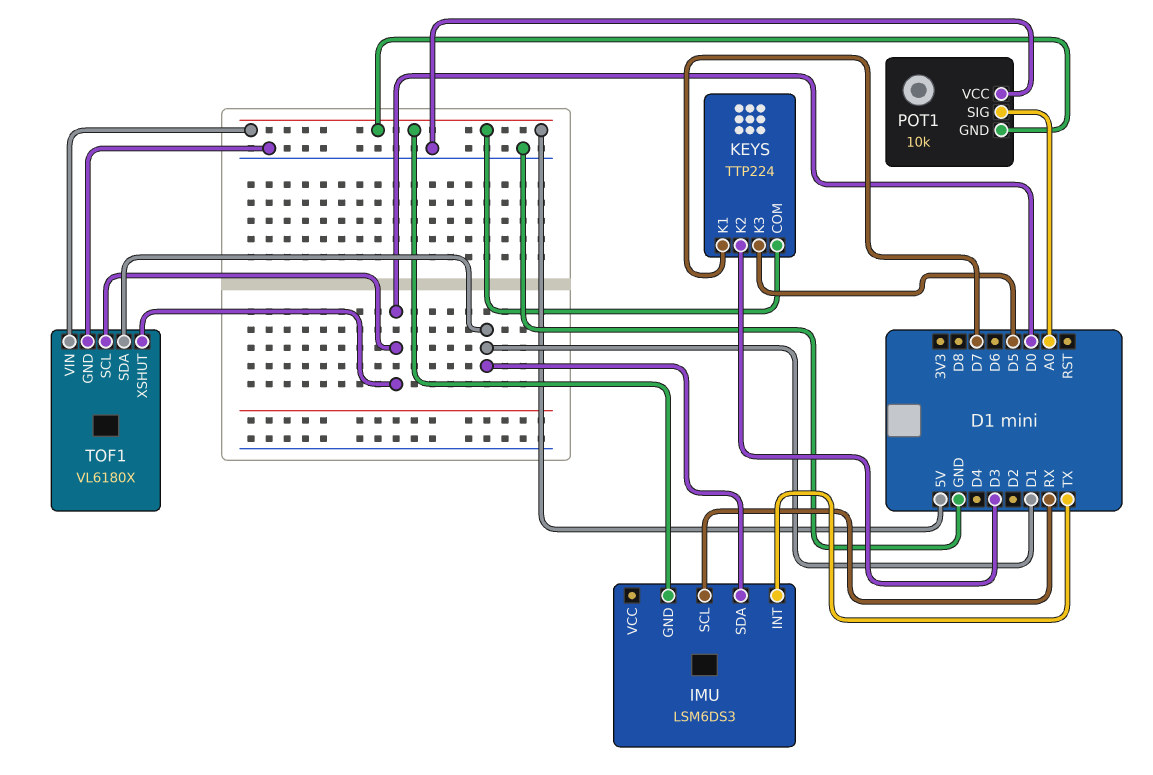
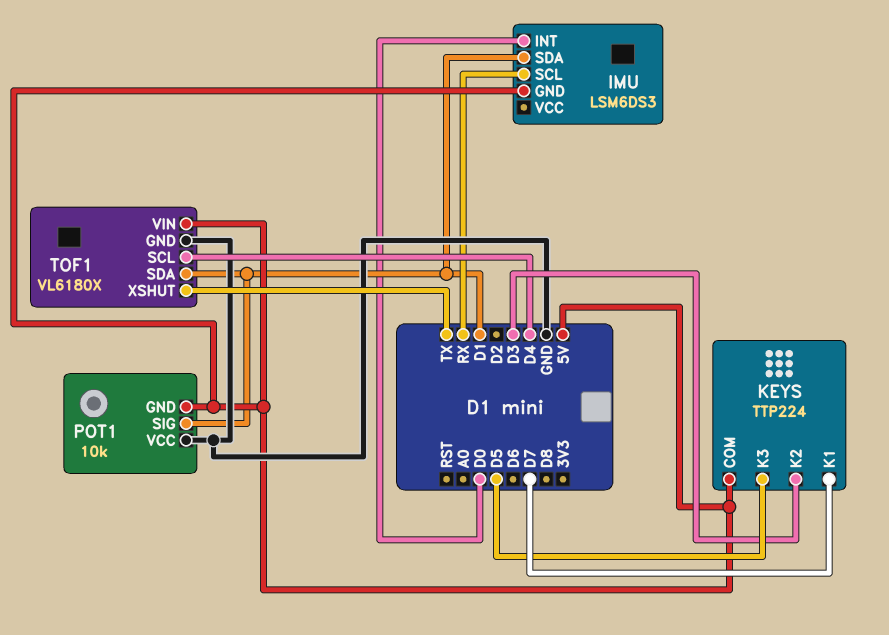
IMU pin INT: TX -> D0
POT1 pin SIG: A0 -> D1
TOF1 pin SCL: D0 -> D4
TOF1 pin XSHUT: D0 -> TX

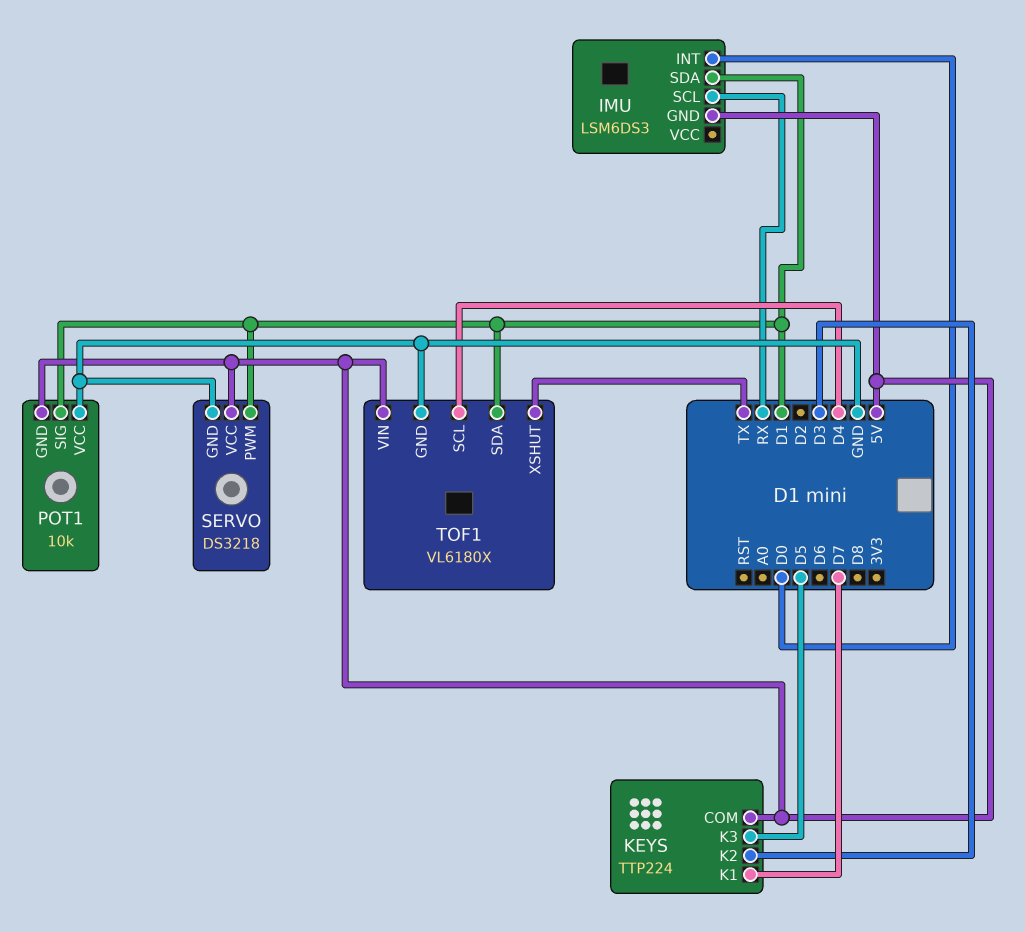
SERVO: none -> DS3218
SERVO pin GND: none -> GND
SERVO pin PWM: none -> D1
SERVO pin VCC: none -> 5V

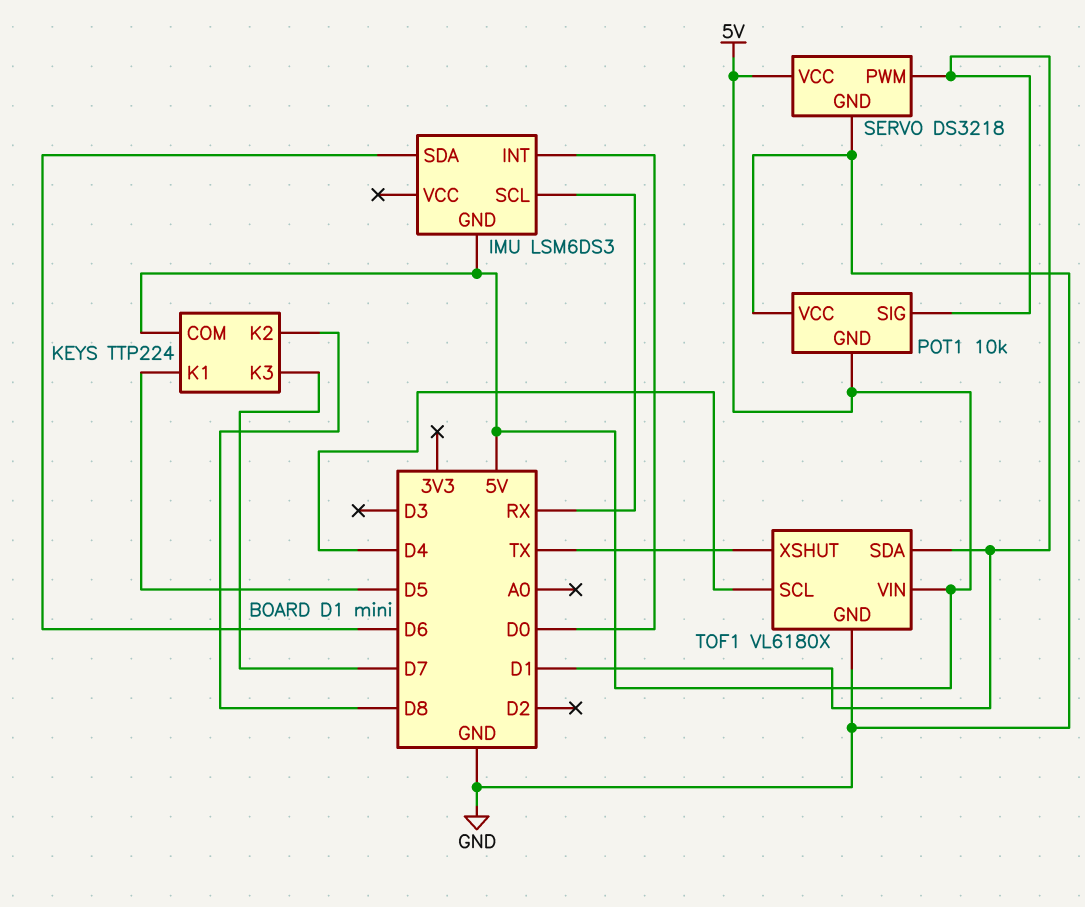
IMU pin SDA: D1 -> D6
KEYS pin K1: D7 -> D5
KEYS pin K2: D3 -> D8
KEYS pin K3: D5 -> D7

